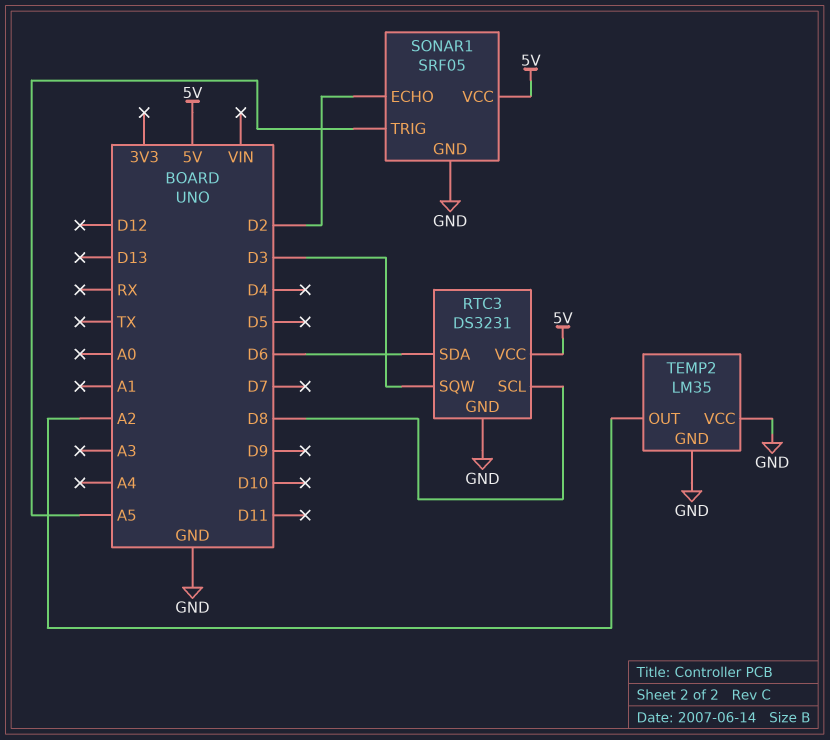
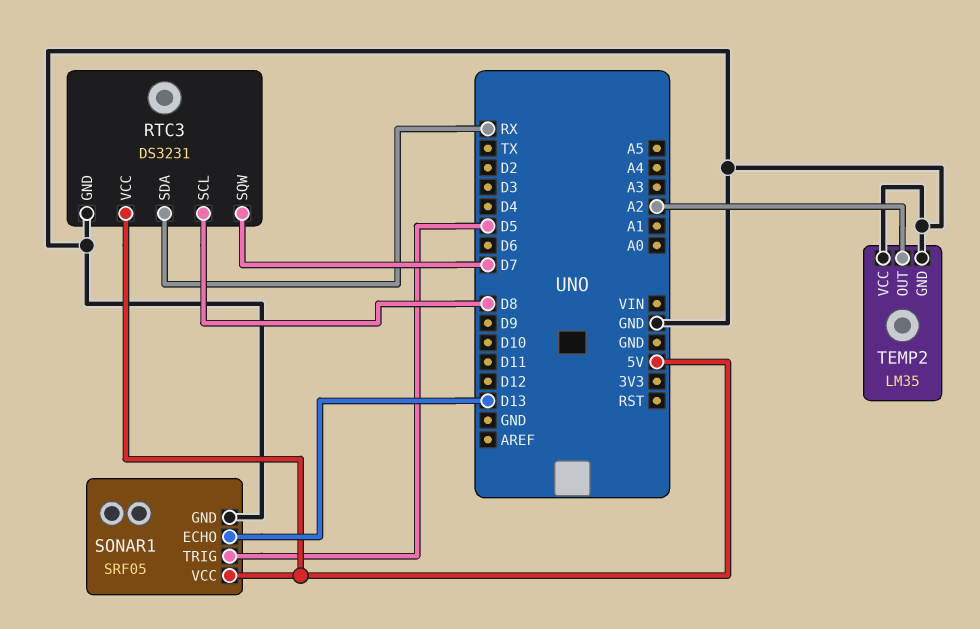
RTC3 pin SDA: D6 -> RX
RTC3 pin SQW: D3 -> D7
SONAR1 pin ECHO: D2 -> D13
SONAR1 pin TRIG: A5 -> D5

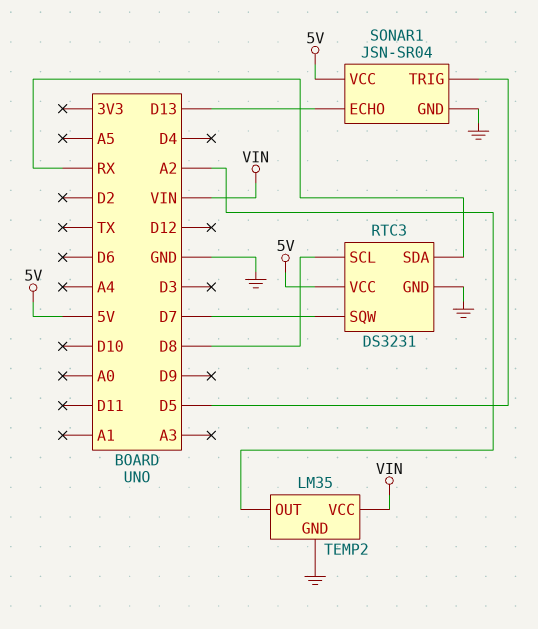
SONAR1: SRF05 -> JSN-SR04
TEMP2 pin VCC: GND -> VIN

